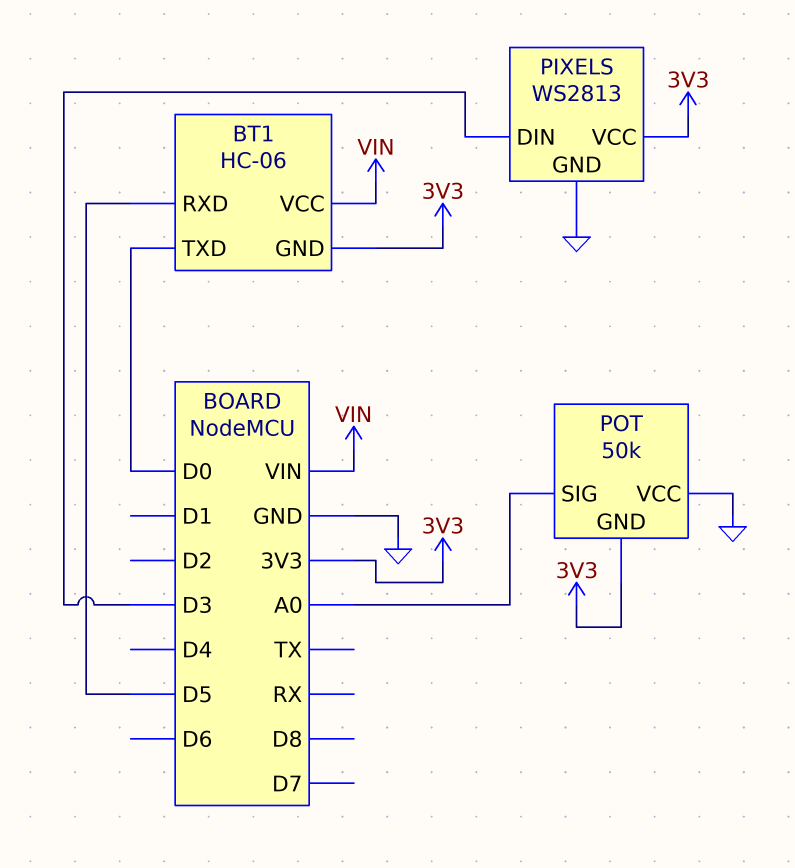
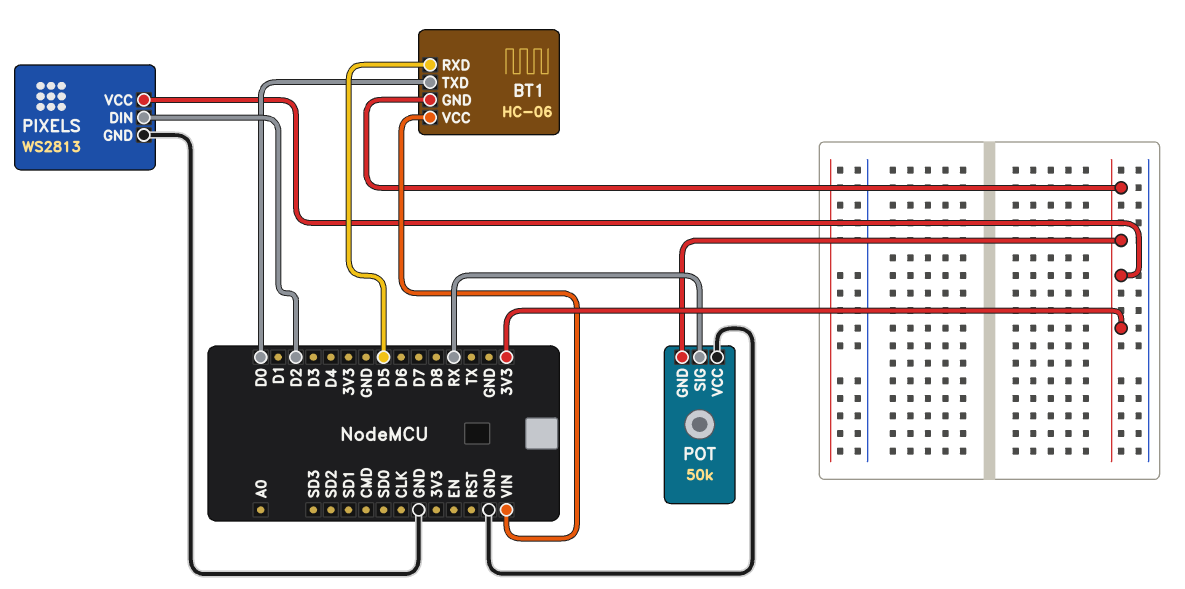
PIXELS pin DIN: D3 -> D2
POT pin SIG: A0 -> RX

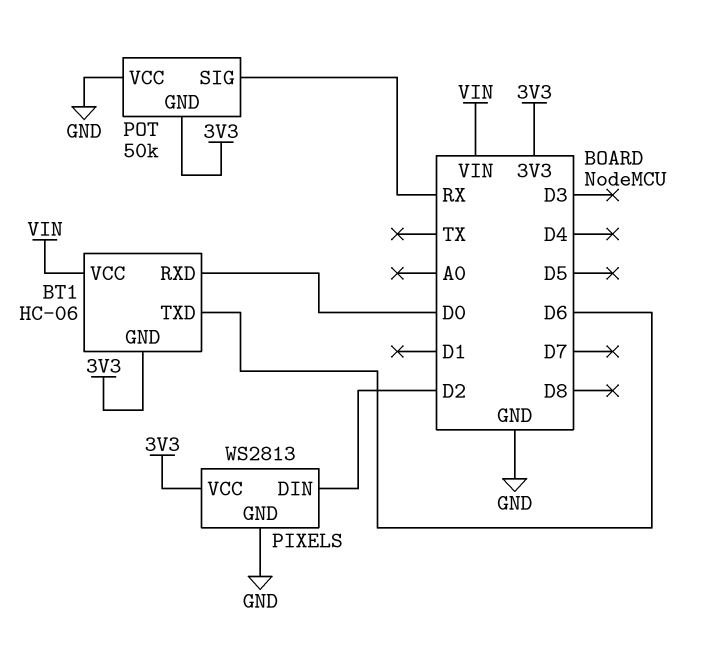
BT1 pin RXD: D5 -> D0
BT1 pin TXD: D0 -> D6

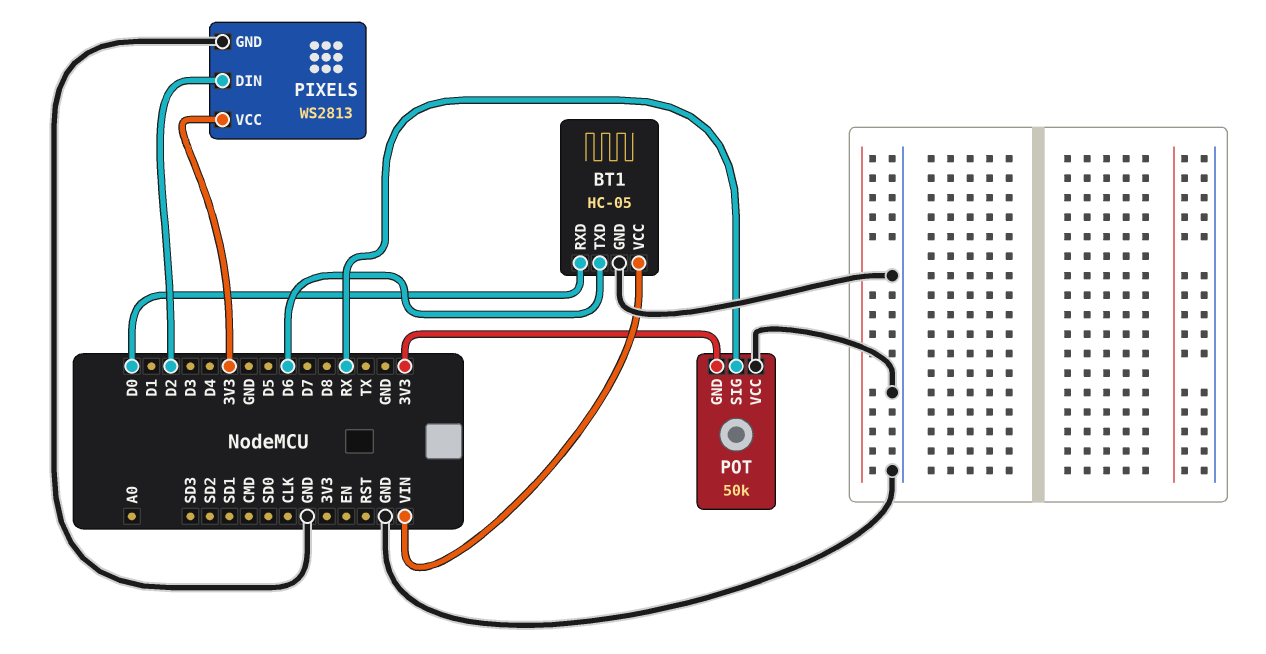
BT1: HC-06 -> HC-05
BT1 pin GND: 3V3 -> GND

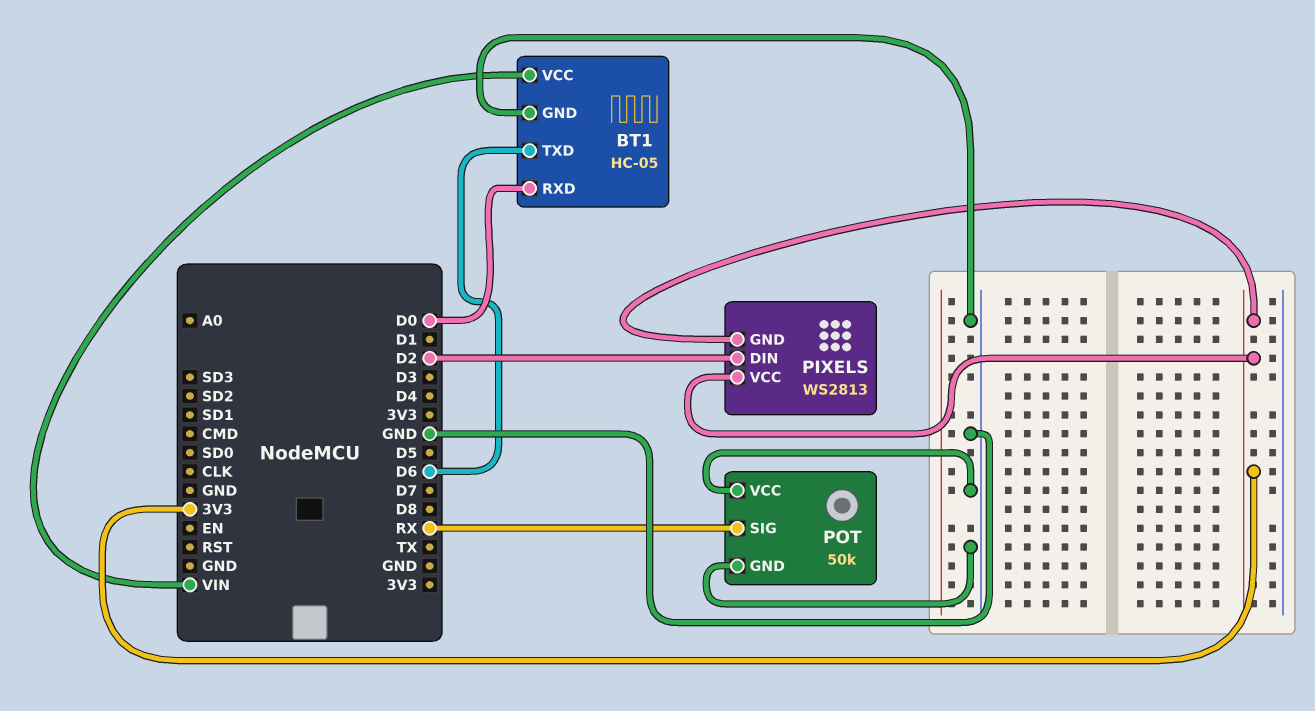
PIXELS pin GND: GND -> 3V3
POT pin GND: 3V3 -> GND

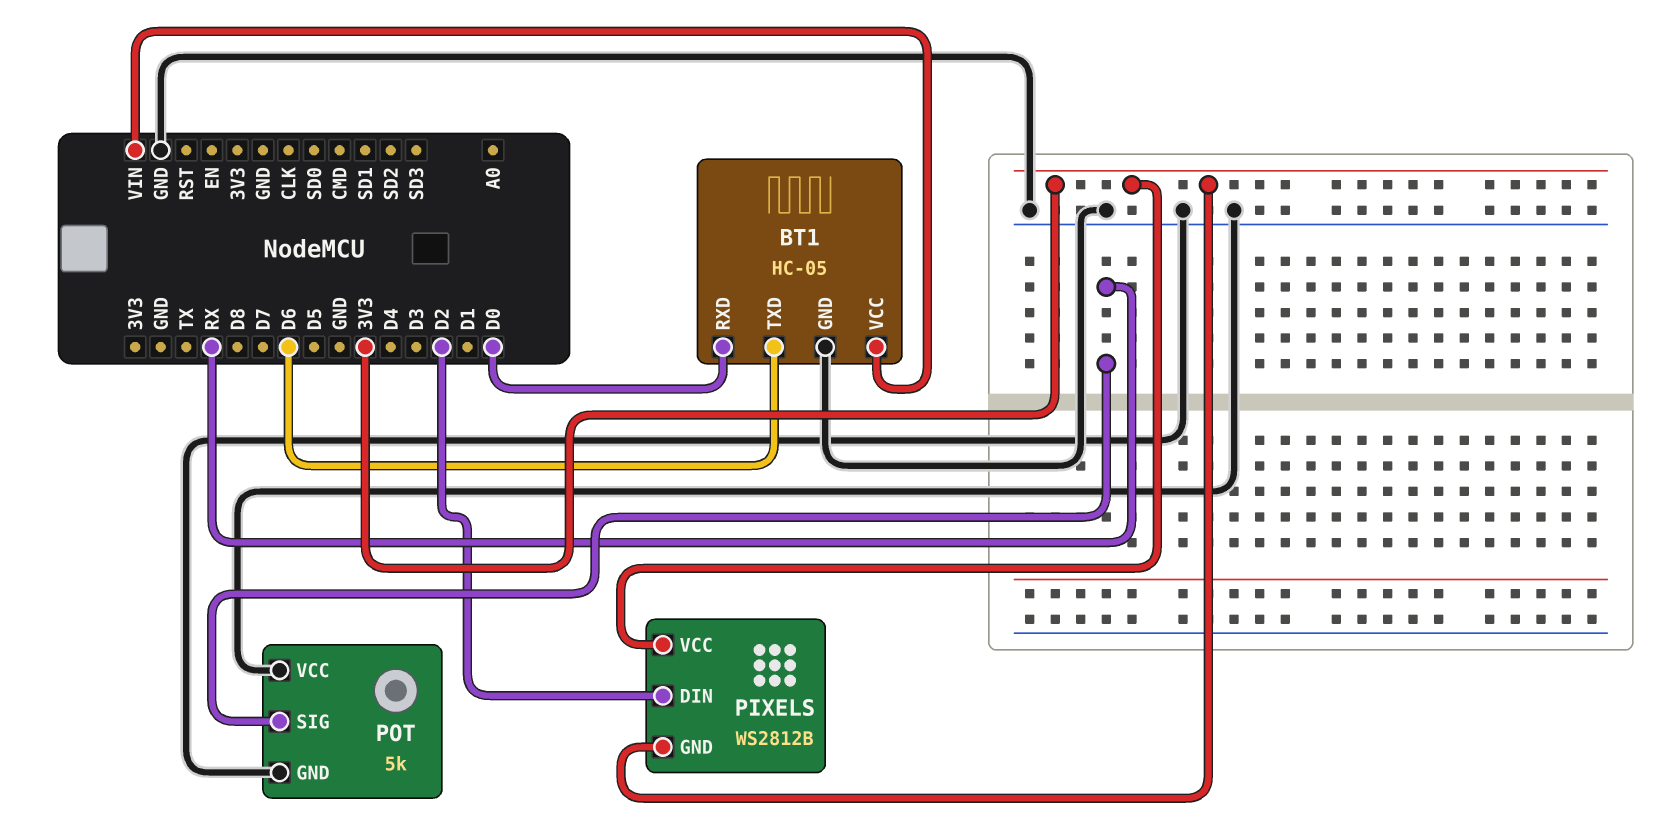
PIXELS: WS2813 -> WS2812B
POT: 50k -> 5k

